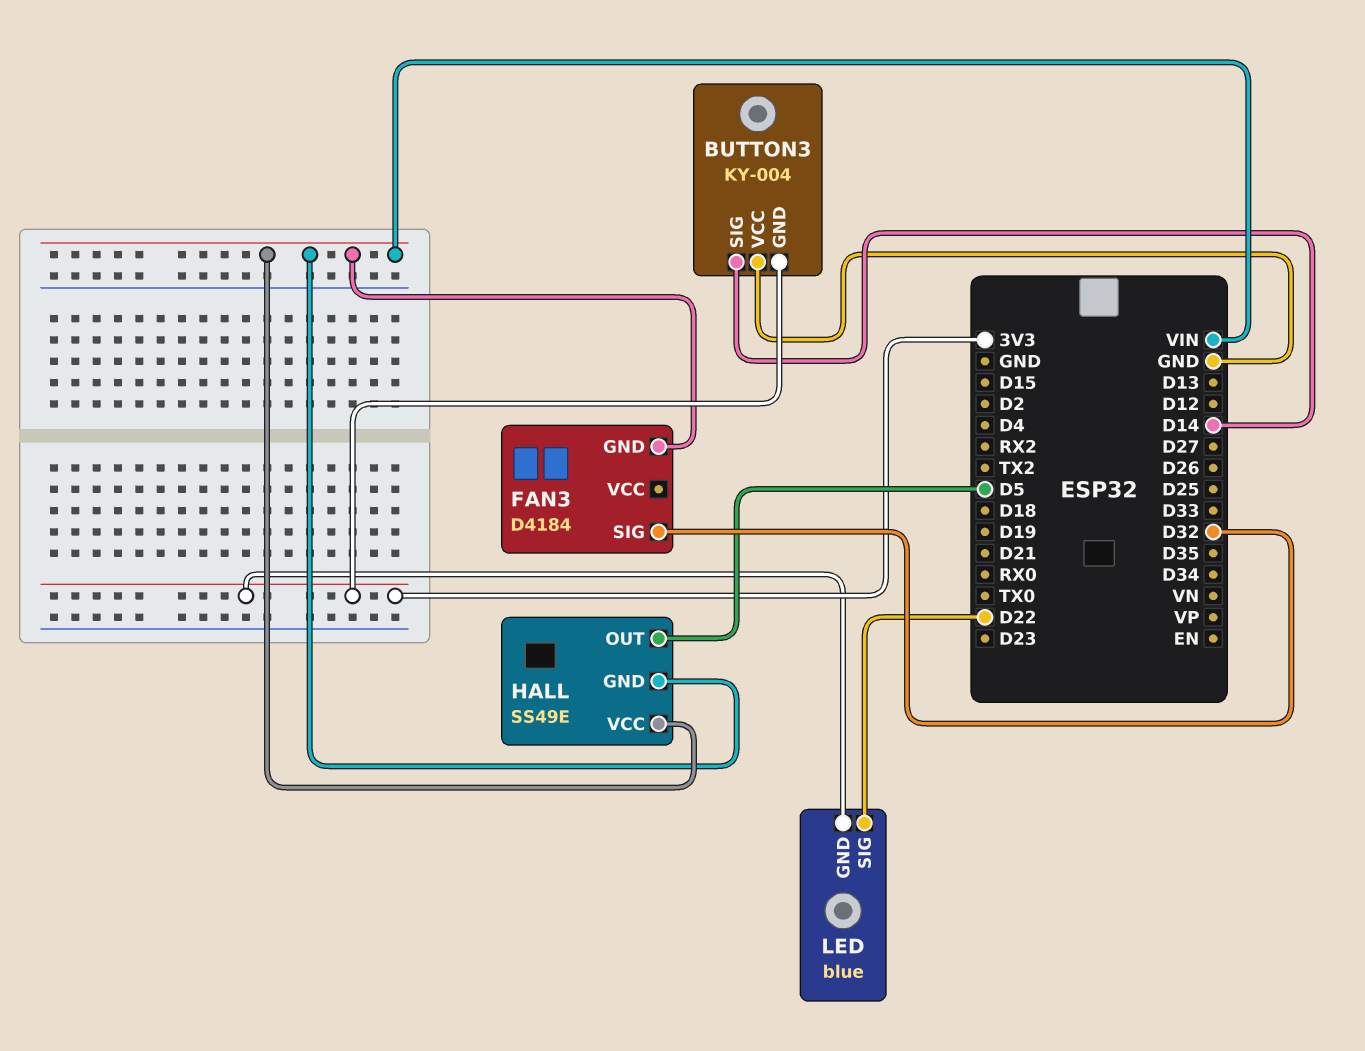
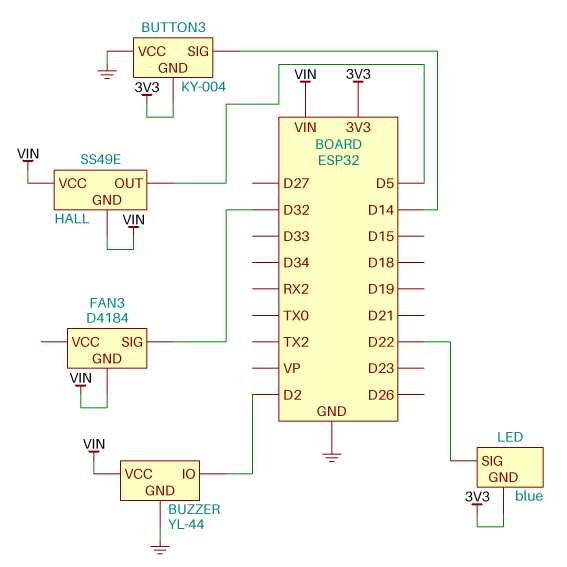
BUZZER: none -> YL-44
BUZZER pin GND: none -> GND
BUZZER pin IO: none -> D2
BUZZER pin VCC: none -> VIN

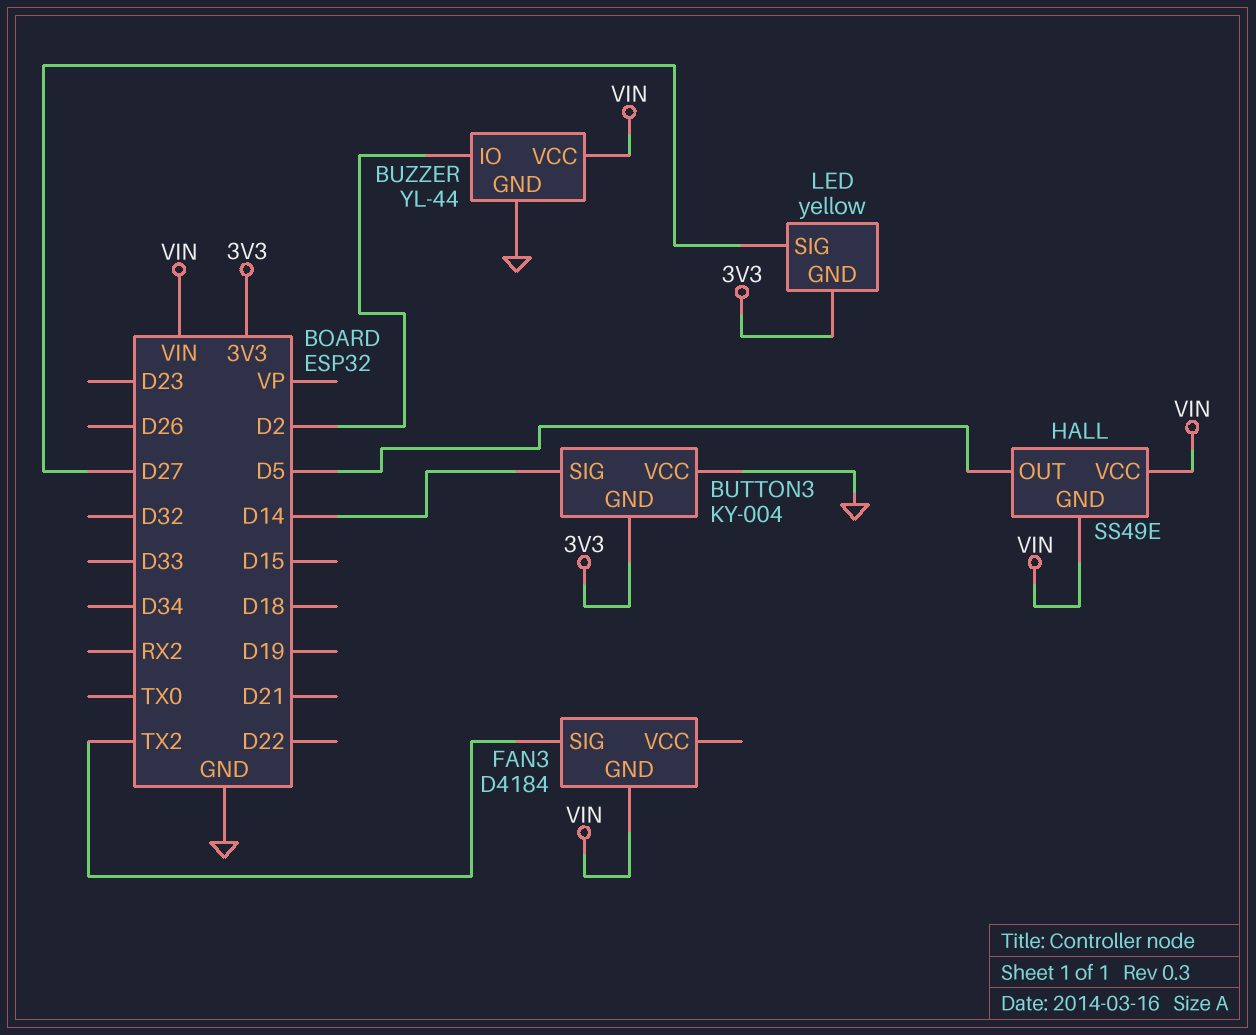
FAN3 pin SIG: D32 -> TX2
LED: blue -> yellow
LED pin SIG: D22 -> D27

